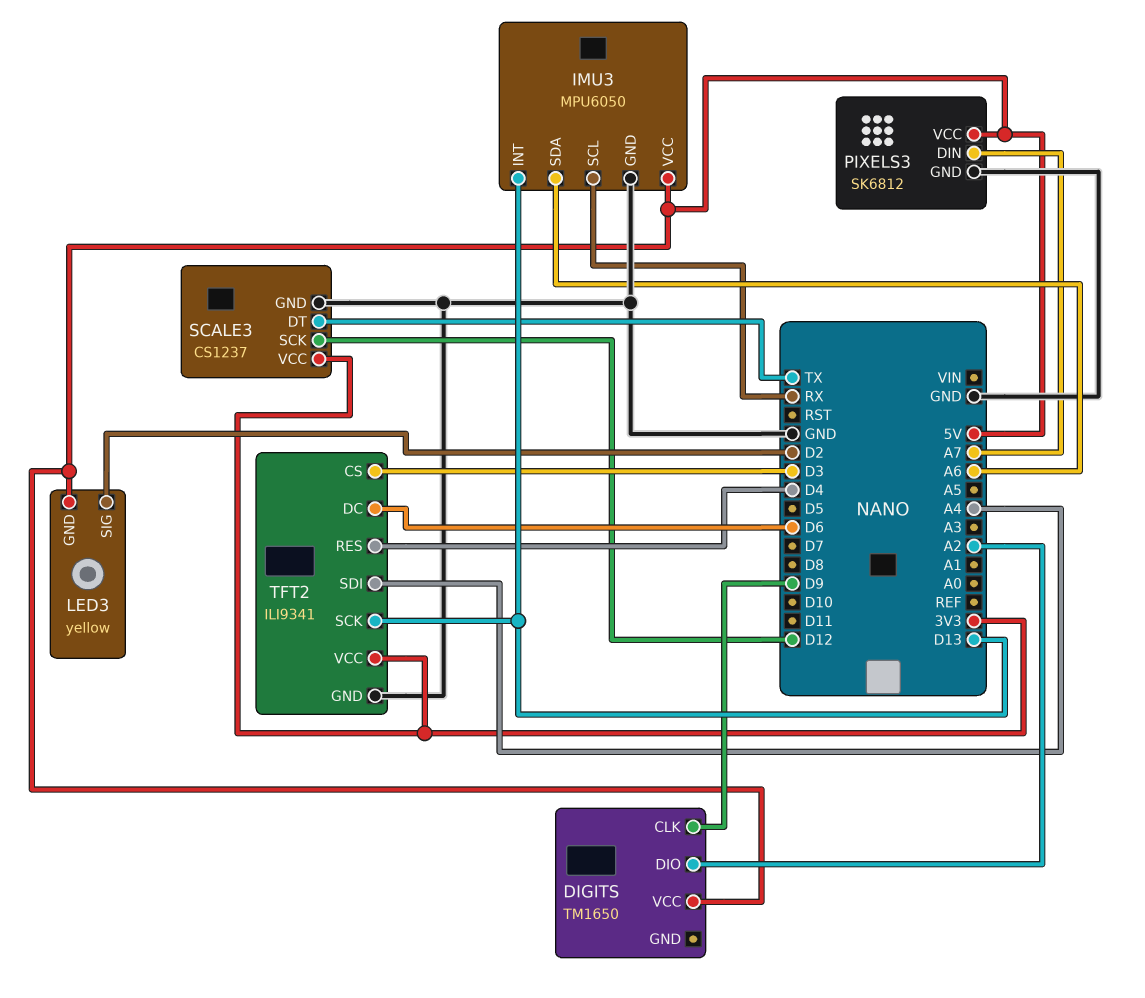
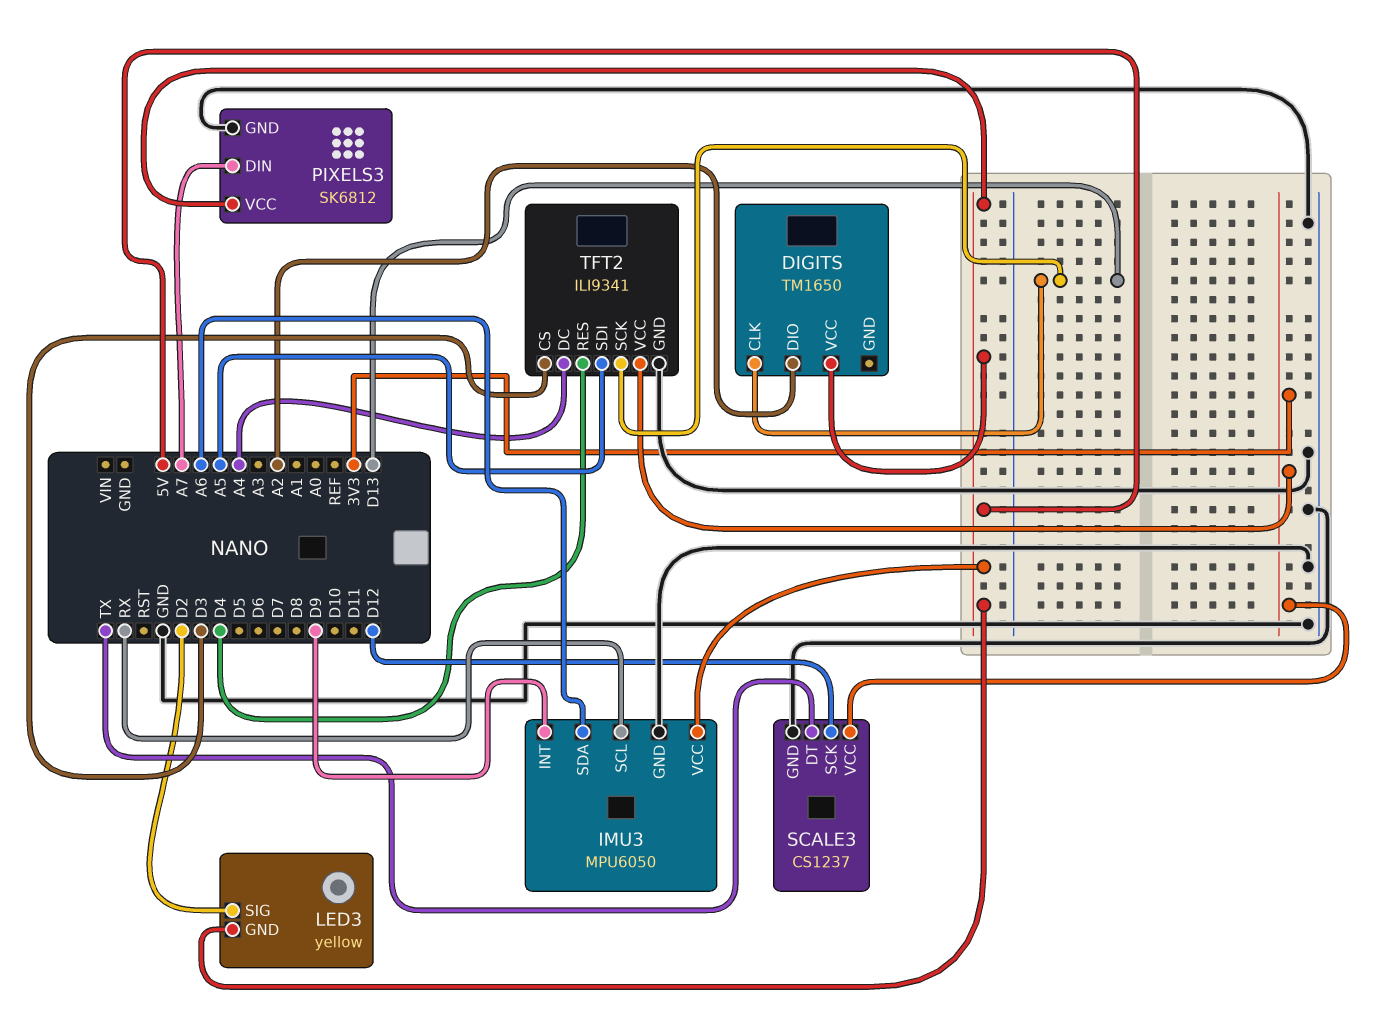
DIGITS pin CLK: D9 -> D13
IMU3 pin INT: D13 -> D9
TFT2 pin DC: D6 -> A4
TFT2 pin SDI: A4 -> A5

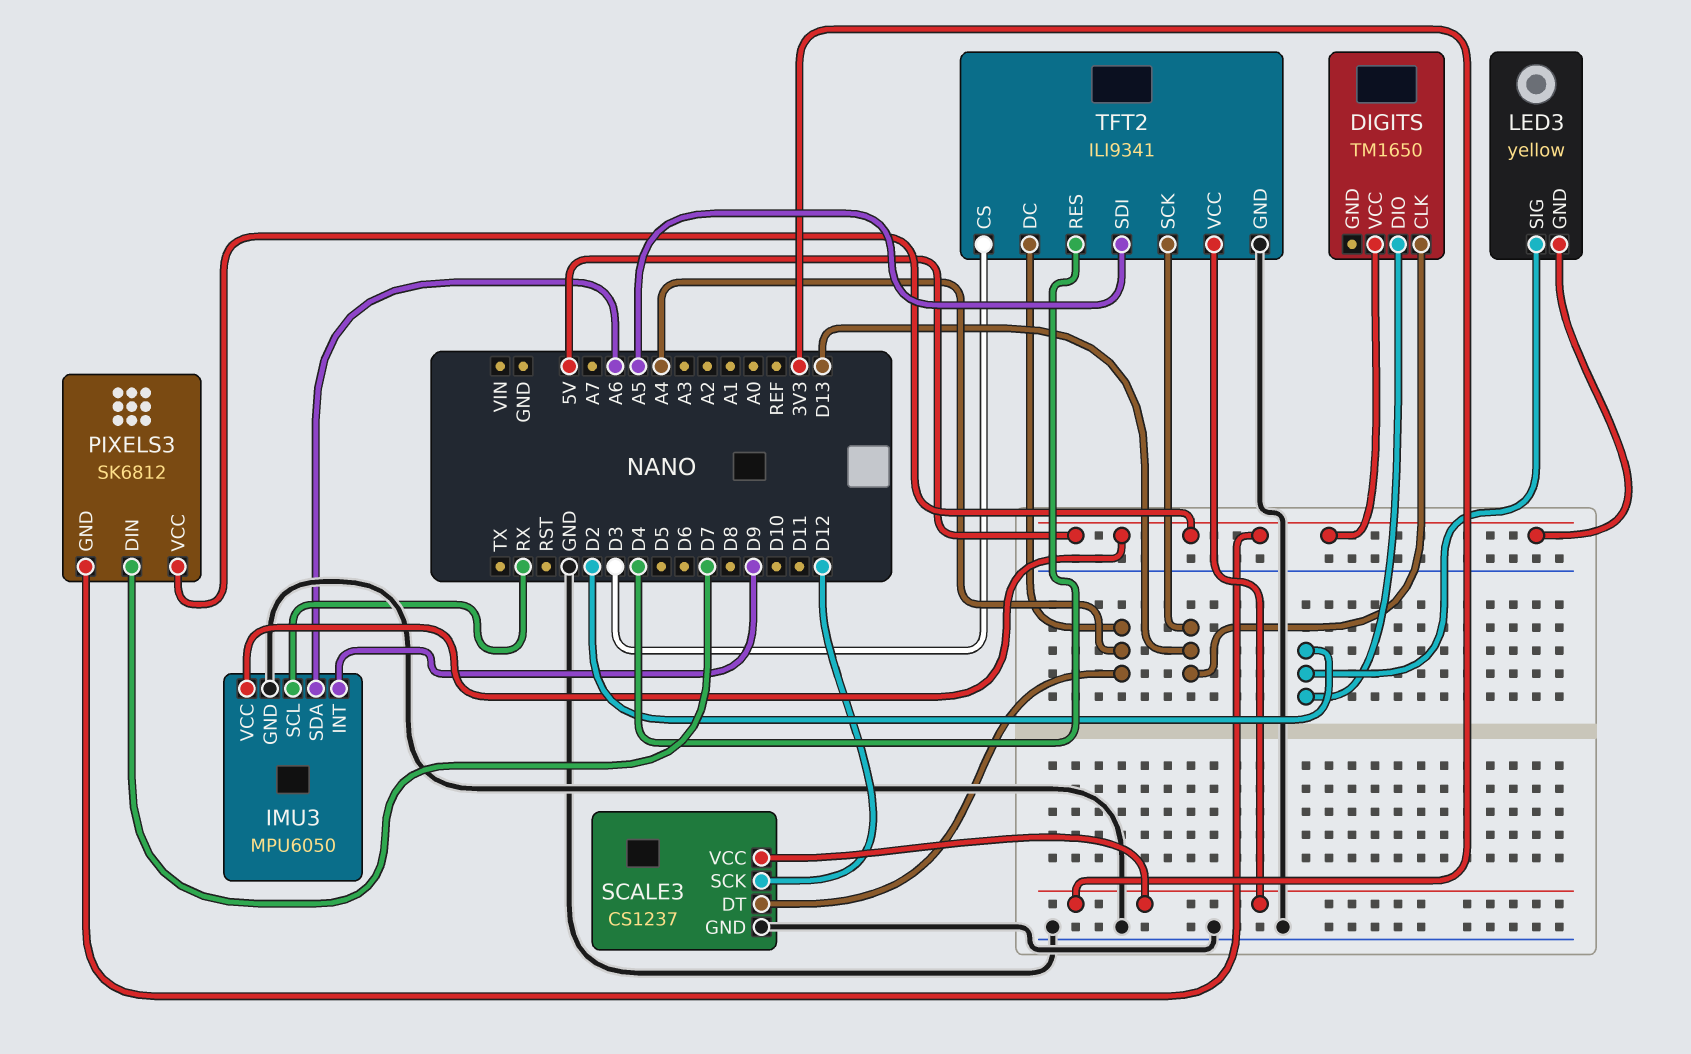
DIGITS pin DIO: A2 -> D2
PIXELS3 pin DIN: A7 -> D7
PIXELS3 pin GND: GND -> 5V
SCALE3 pin DT: TX -> A4

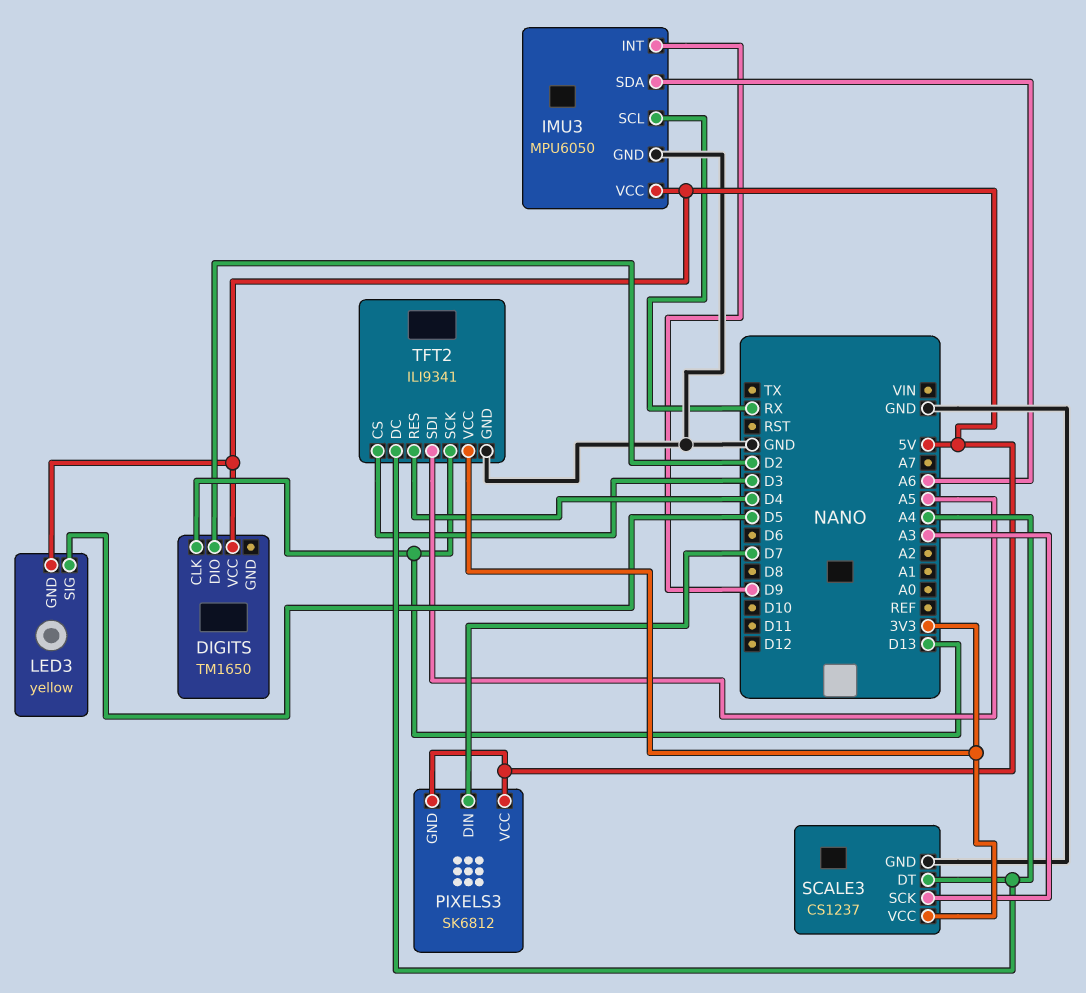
LED3 pin SIG: D2 -> D5
SCALE3 pin SCK: D12 -> A3

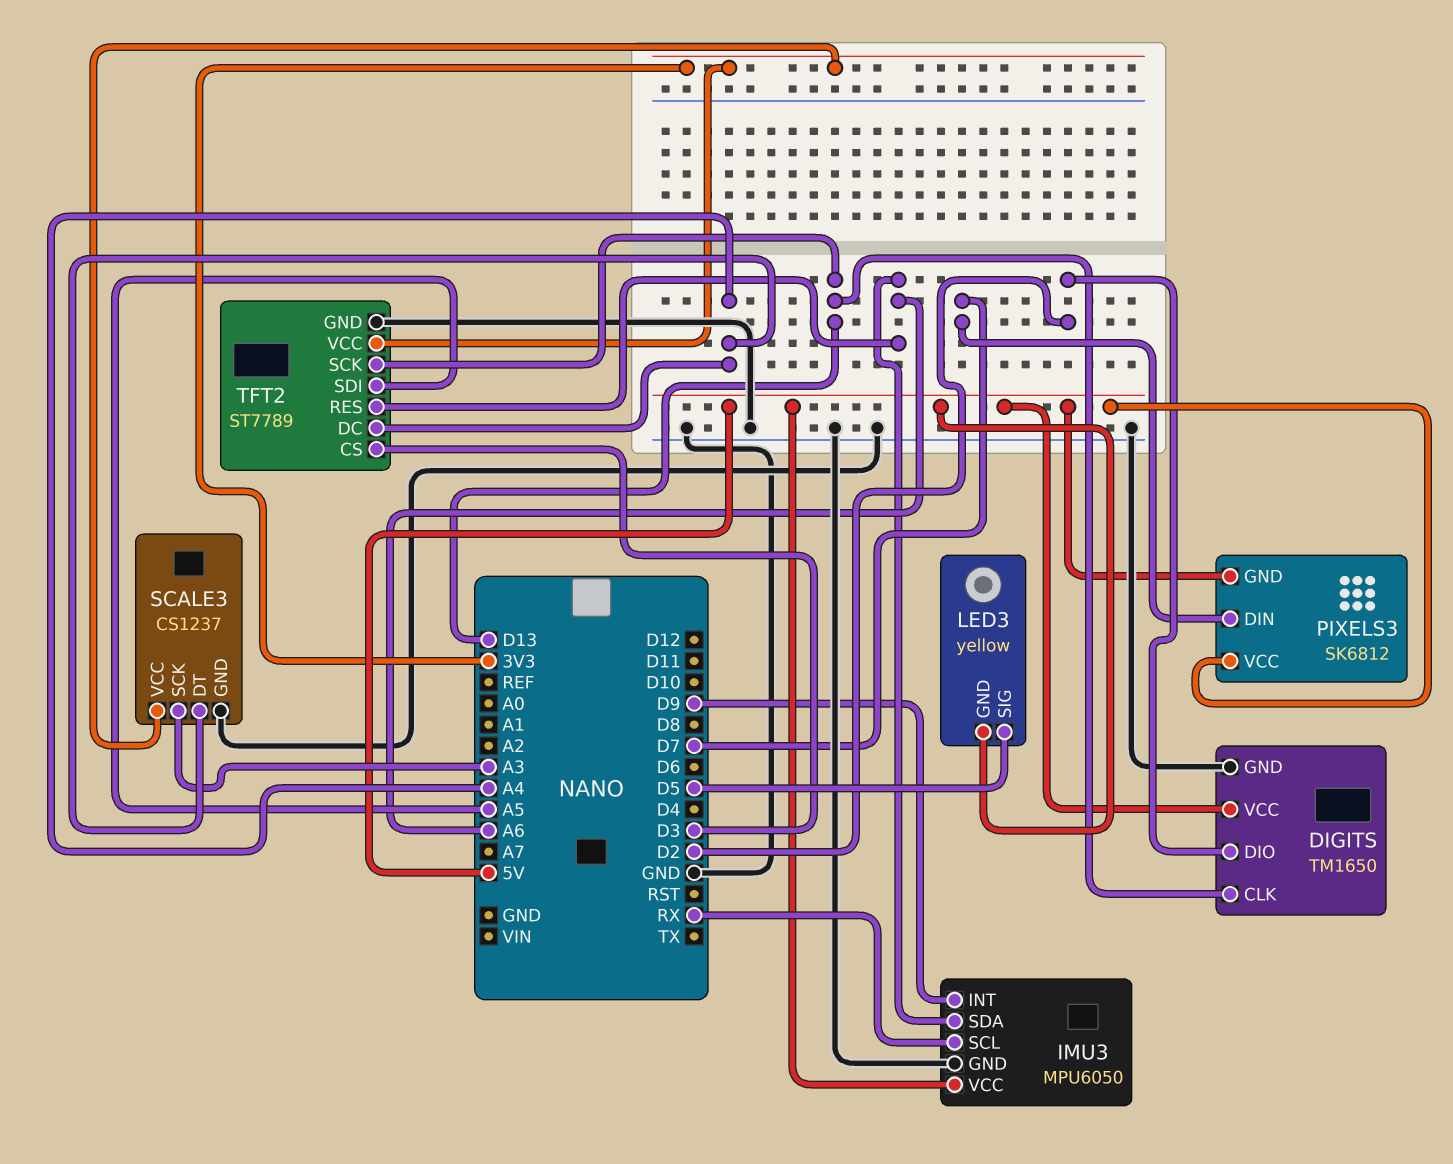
DIGITS pin GND: none -> GND
TFT2: ILI9341 -> ST7789
TFT2 pin RES: D4 -> A6

